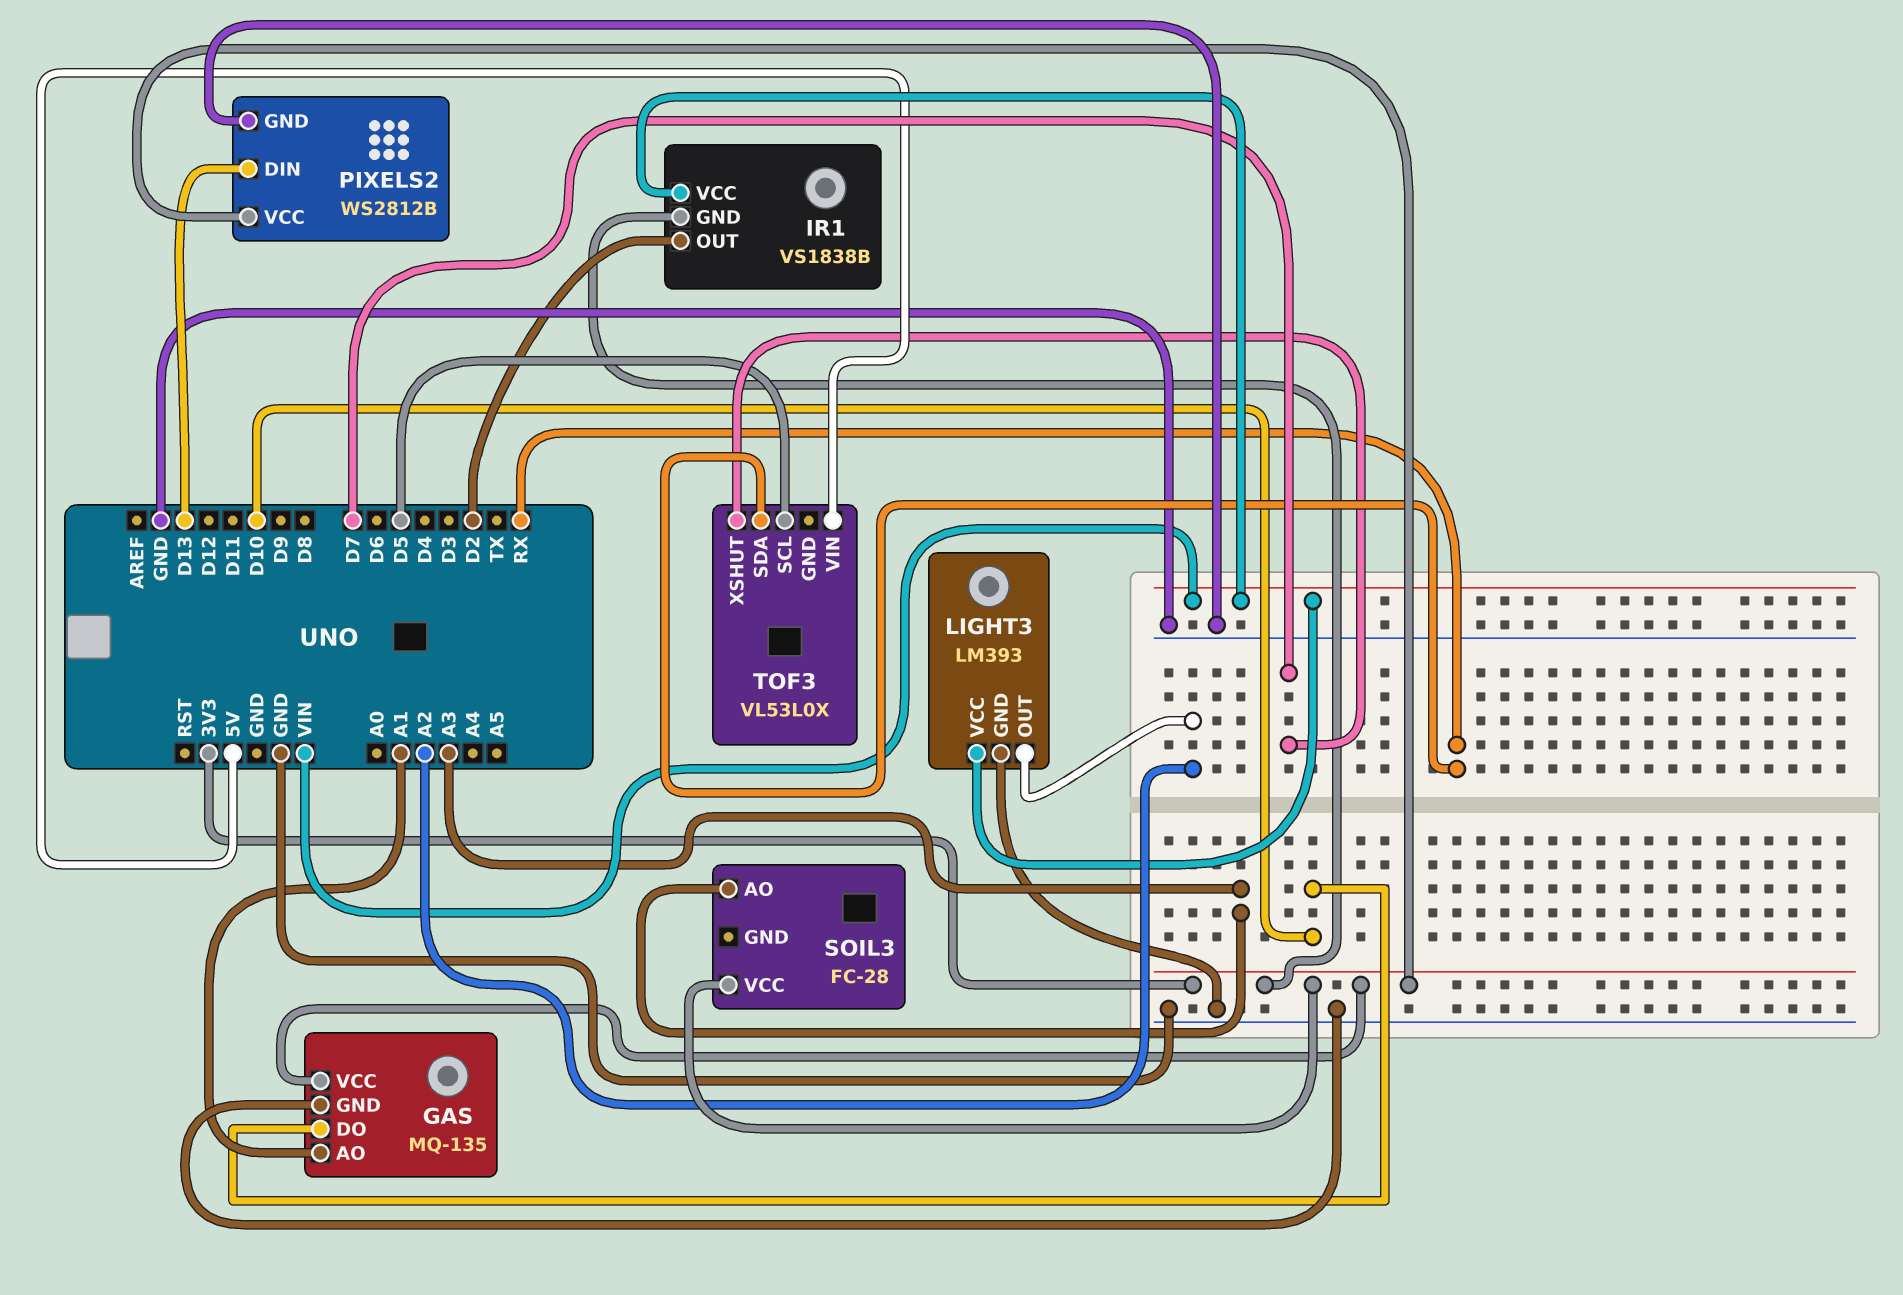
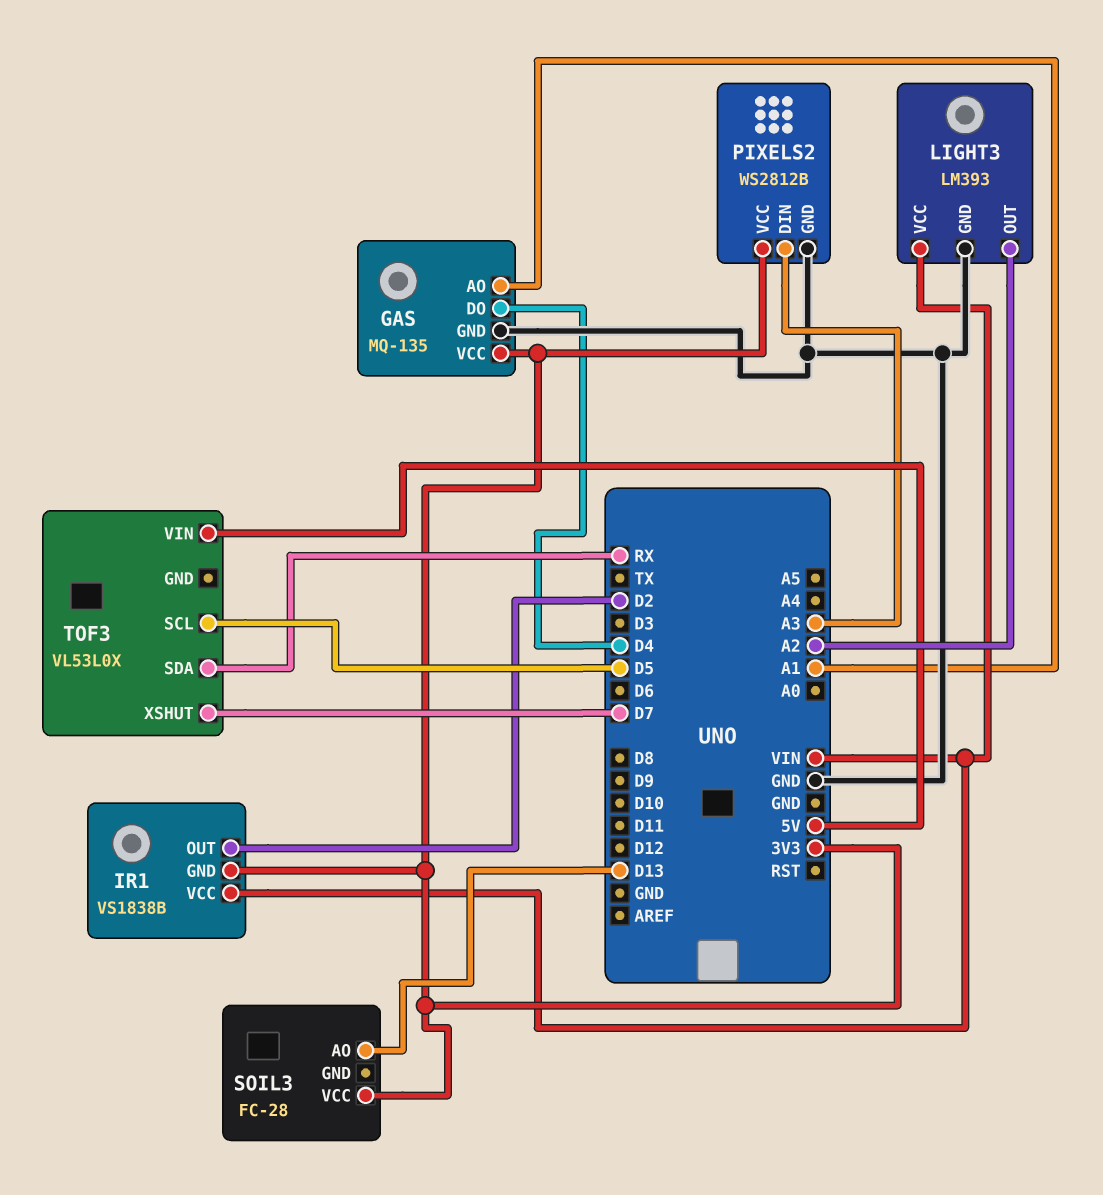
GAS pin DO: D10 -> D4
PIXELS2 pin DIN: D13 -> A3
SOIL3 pin AO: A3 -> D13

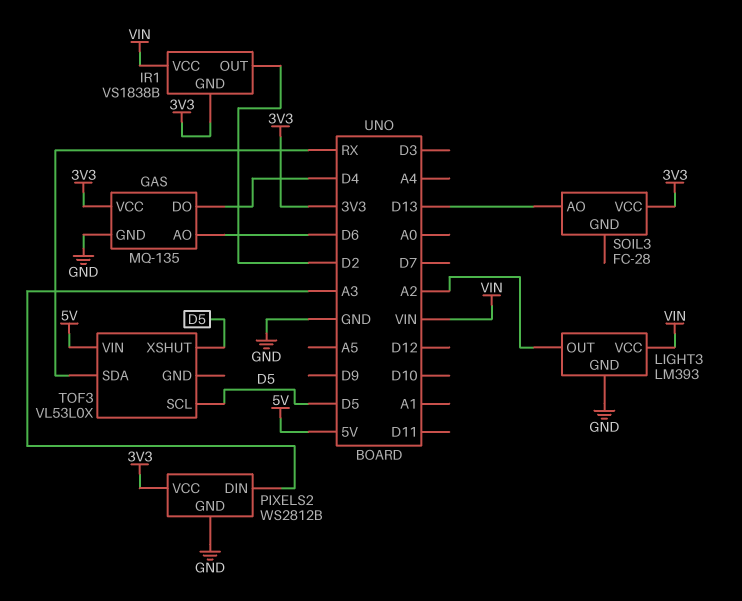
GAS pin AO: A1 -> D6
TOF3 pin XSHUT: D7 -> D5

